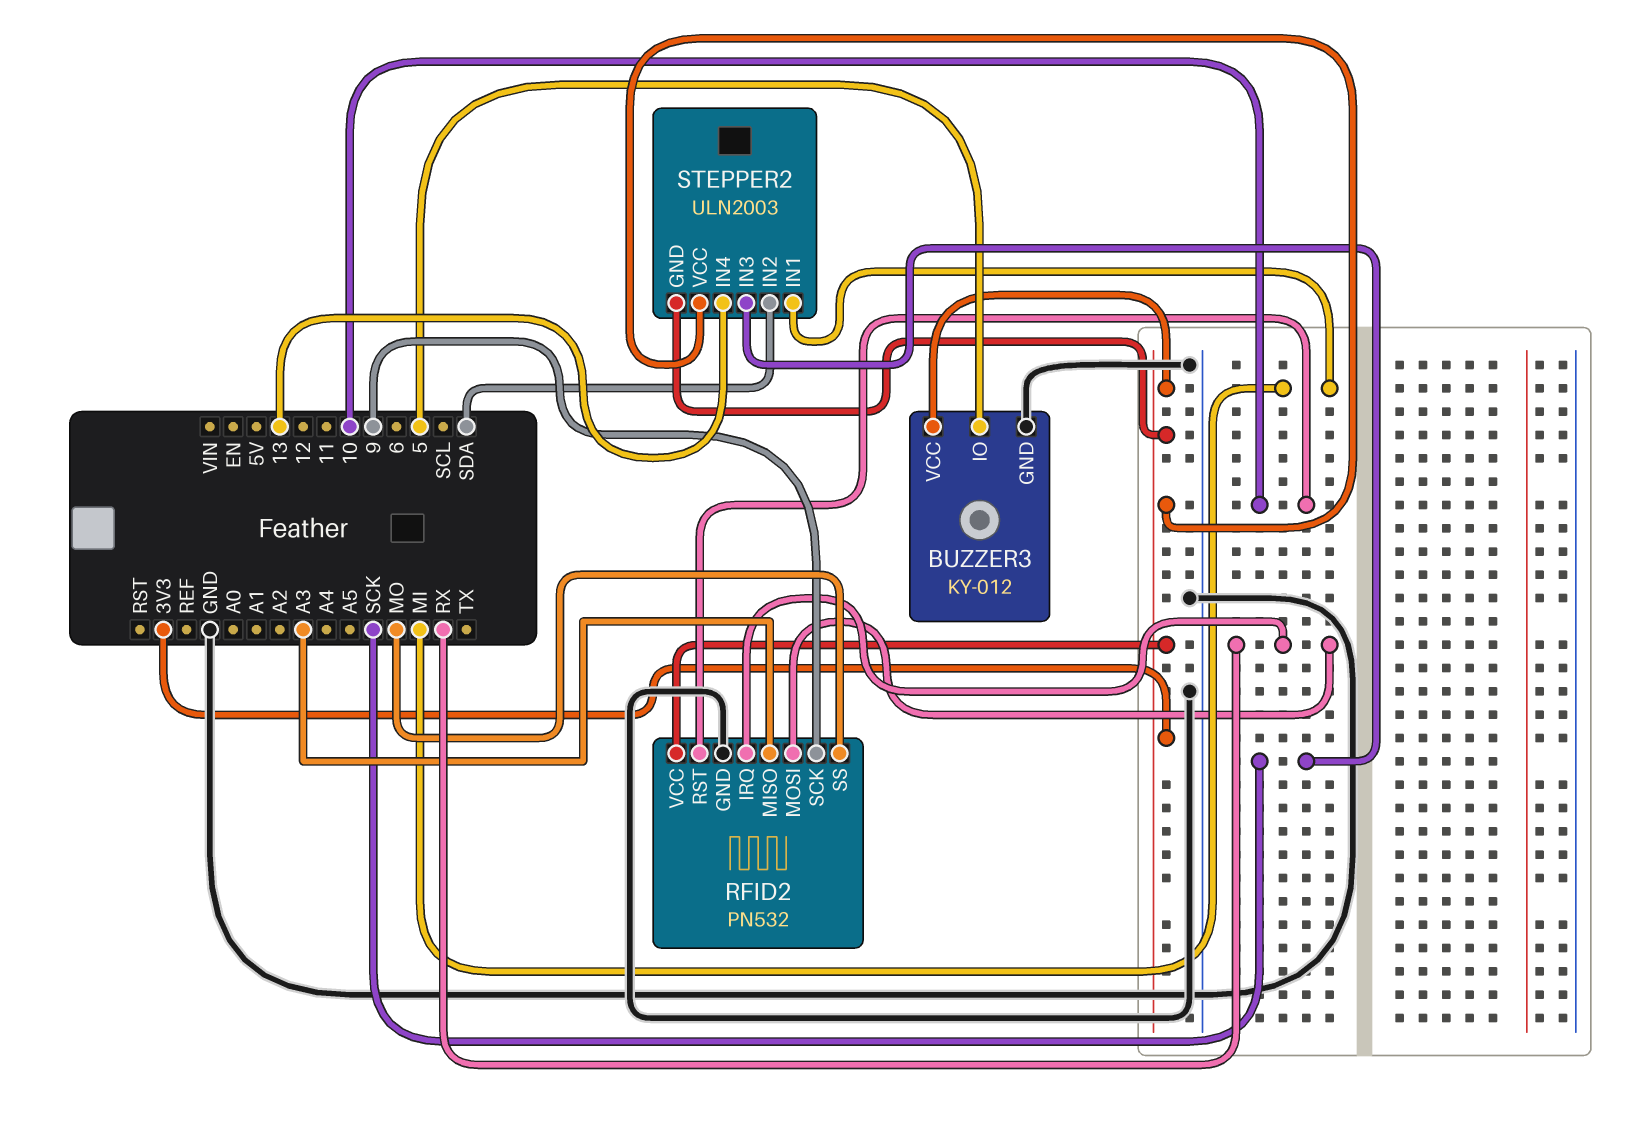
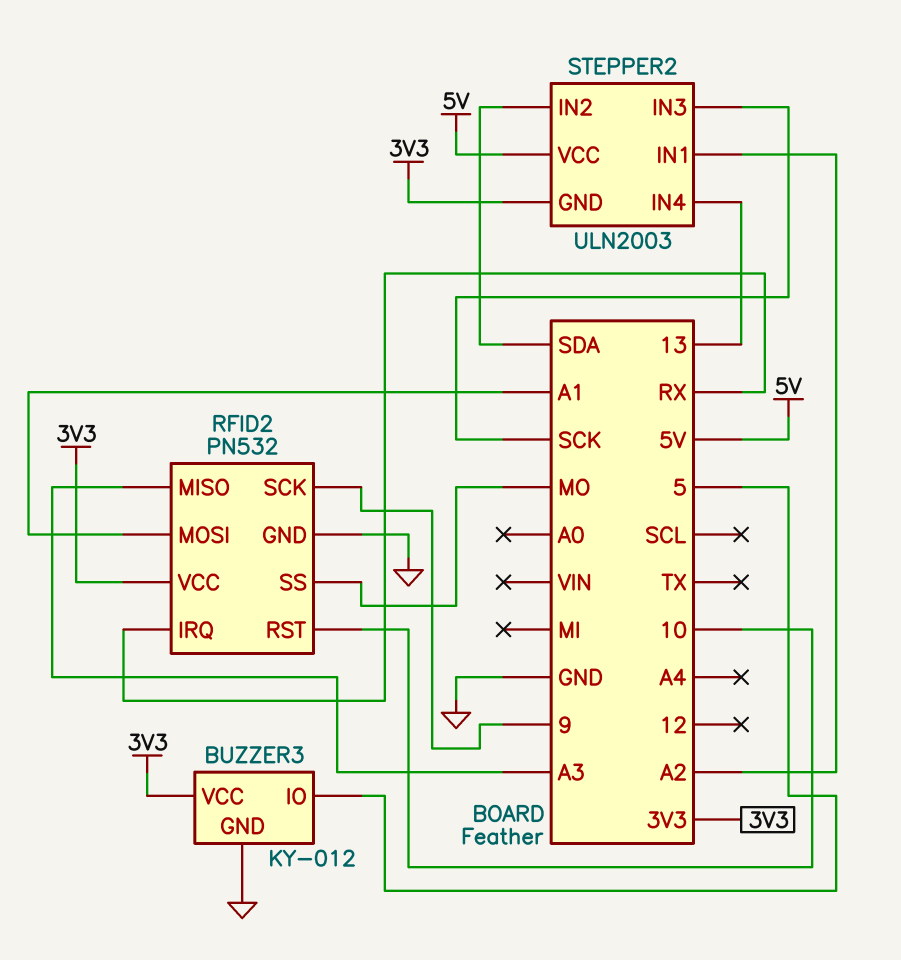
RFID2 pin MOSI: RX -> A1
STEPPER2 pin IN1: MI -> A2
STEPPER2 pin VCC: 3V3 -> 5V

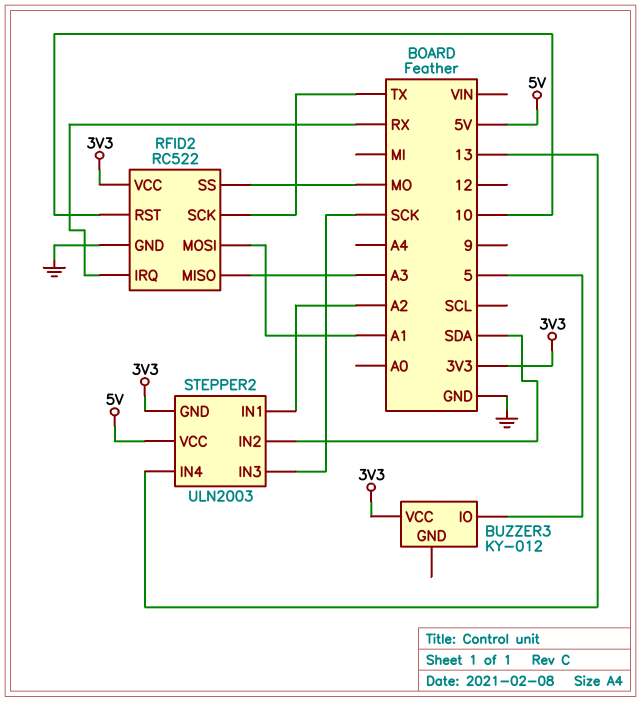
BUZZER3 pin GND: GND -> none
RFID2: PN532 -> RC522
RFID2 pin SCK: 9 -> TX

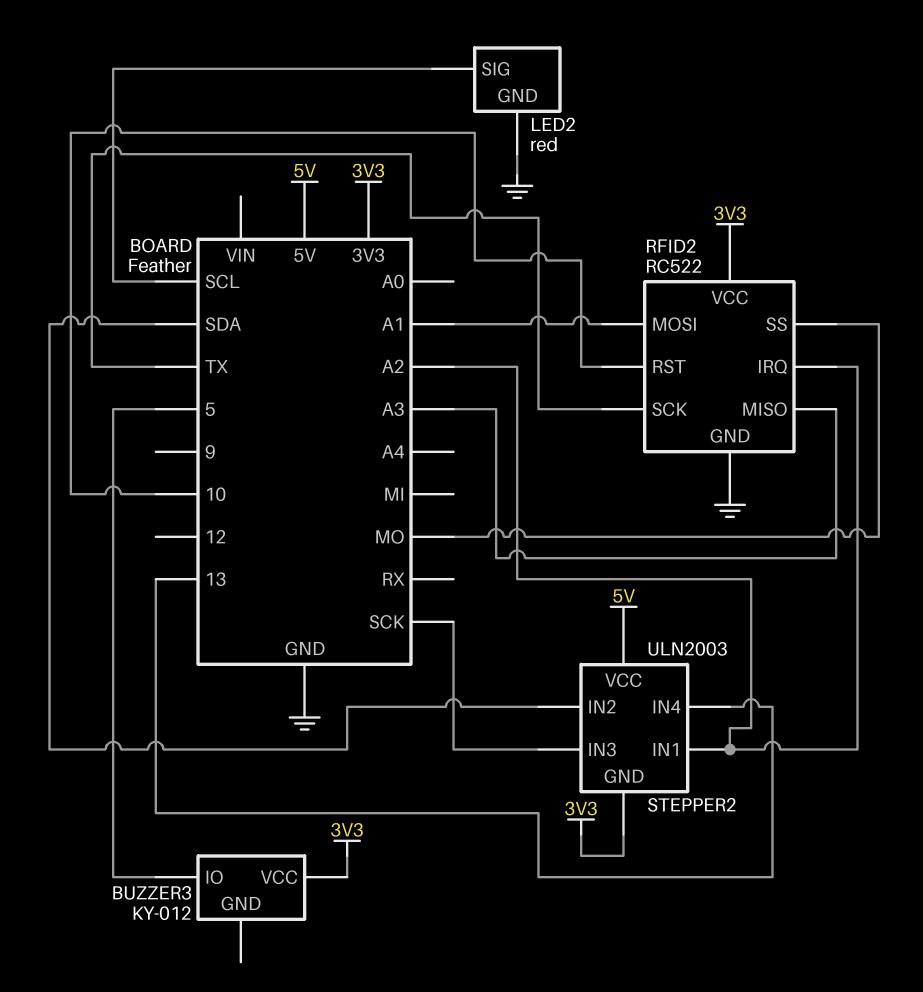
LED2: none -> red
LED2 pin GND: none -> GND
LED2 pin SIG: none -> SCL
RFID2 pin IRQ: RX -> A2

